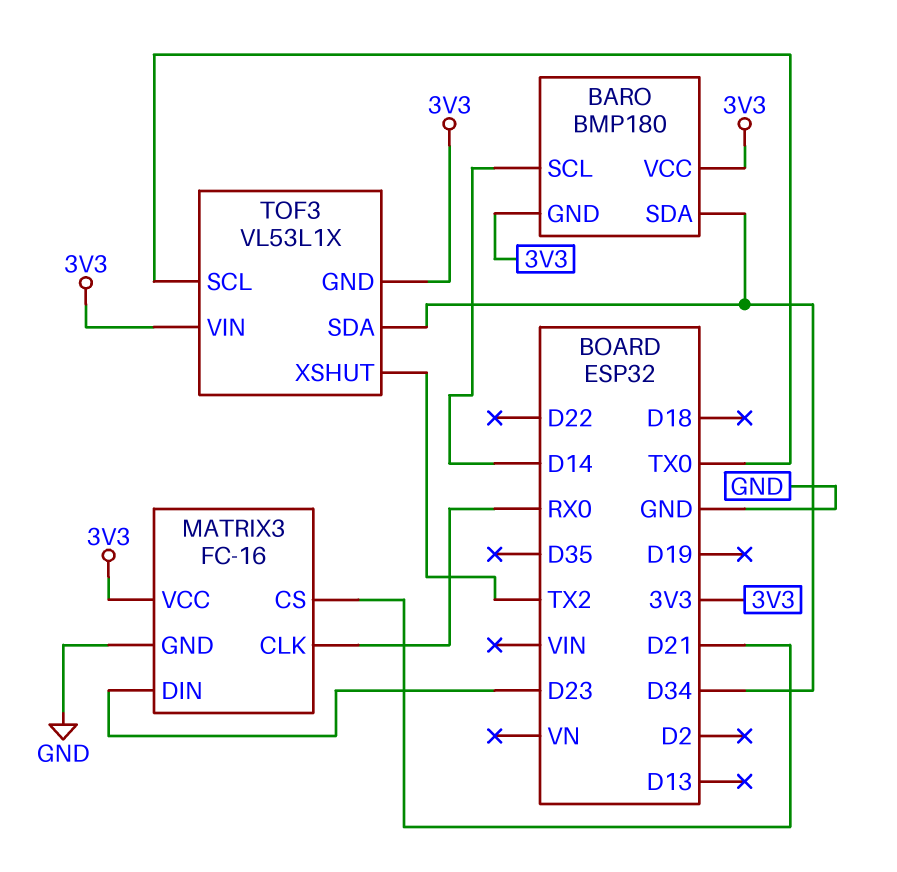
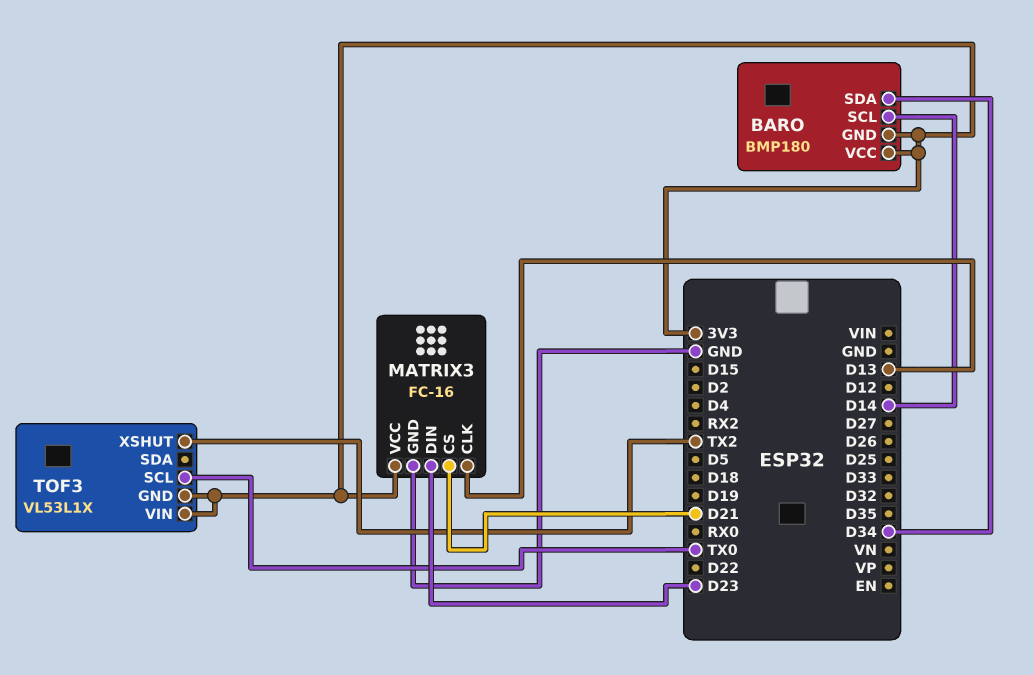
MATRIX3 pin CLK: RX0 -> D13
TOF3 pin SDA: D34 -> none

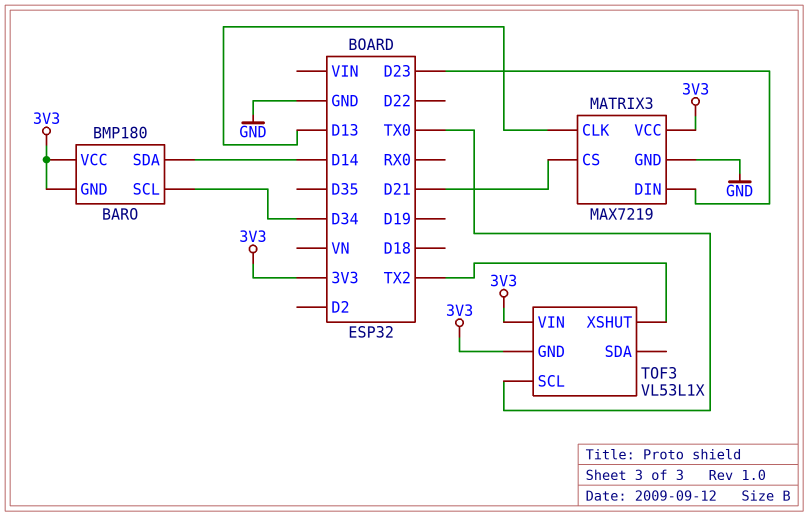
BARO pin SCL: D14 -> D34
BARO pin SDA: D34 -> D14
MATRIX3: FC-16 -> MAX7219

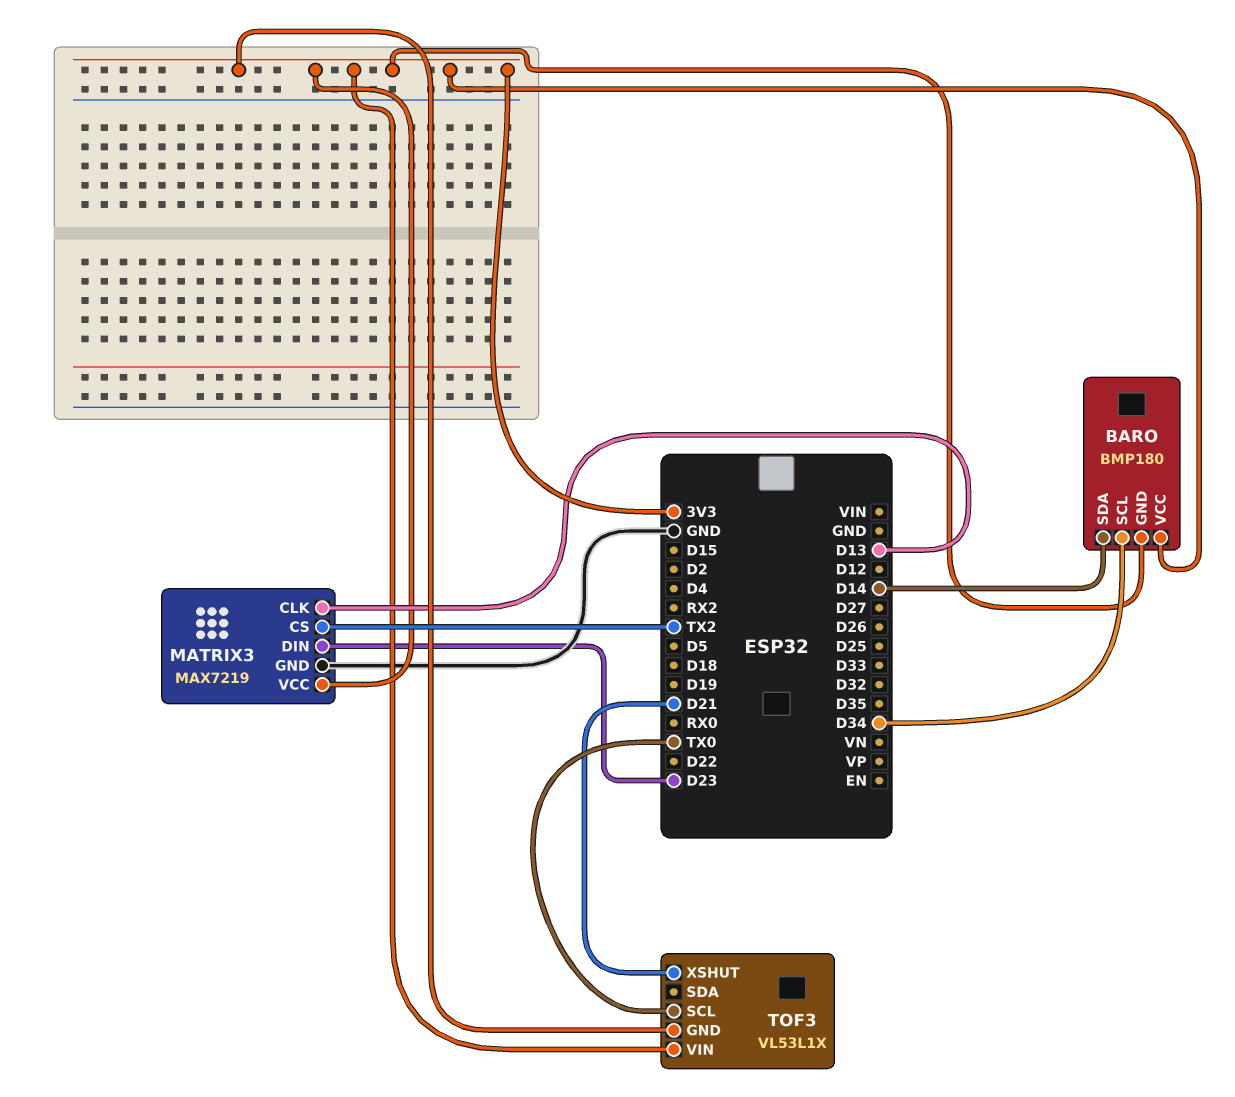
MATRIX3 pin CS: D21 -> TX2
TOF3 pin XSHUT: TX2 -> D21

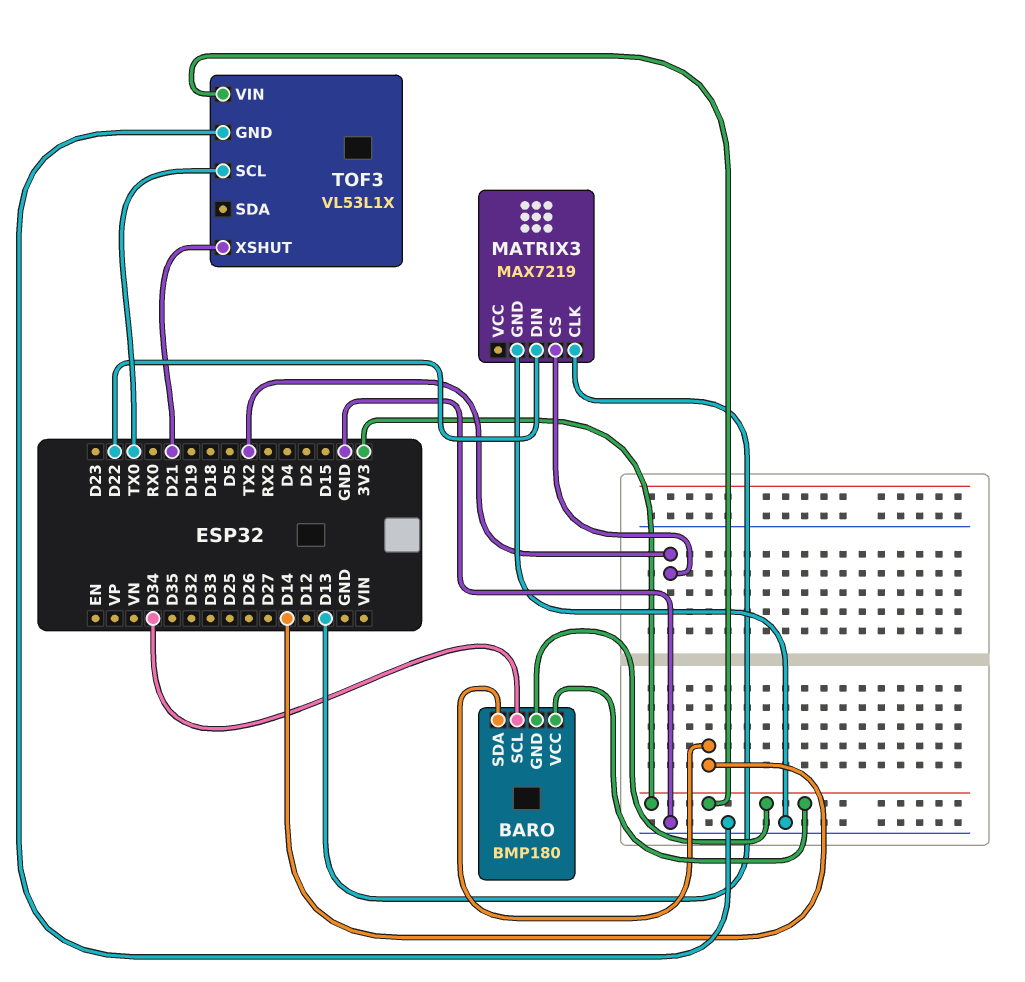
MATRIX3 pin DIN: D23 -> D22
MATRIX3 pin VCC: 3V3 -> none
TOF3 pin GND: 3V3 -> GND

